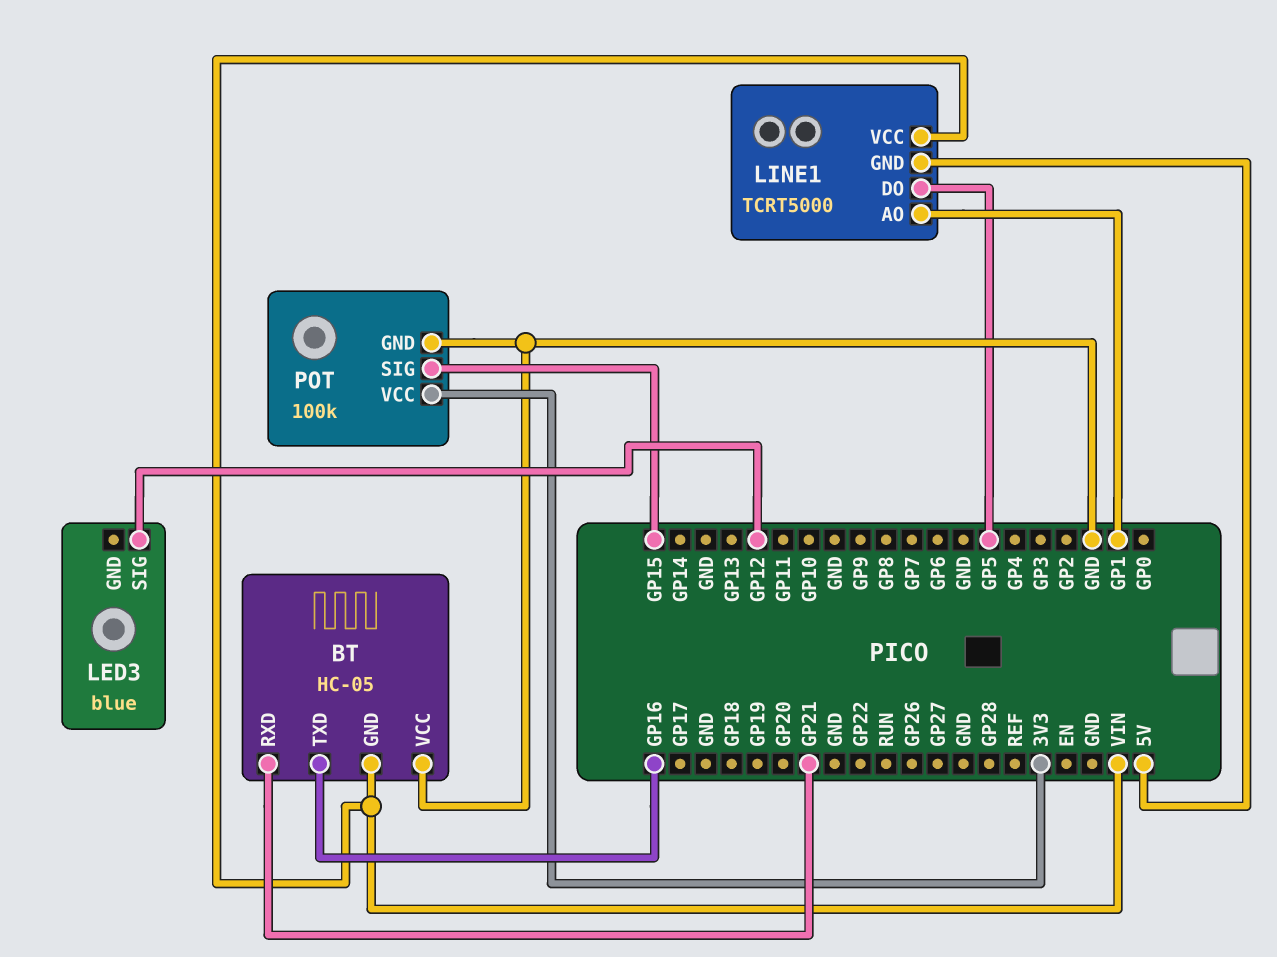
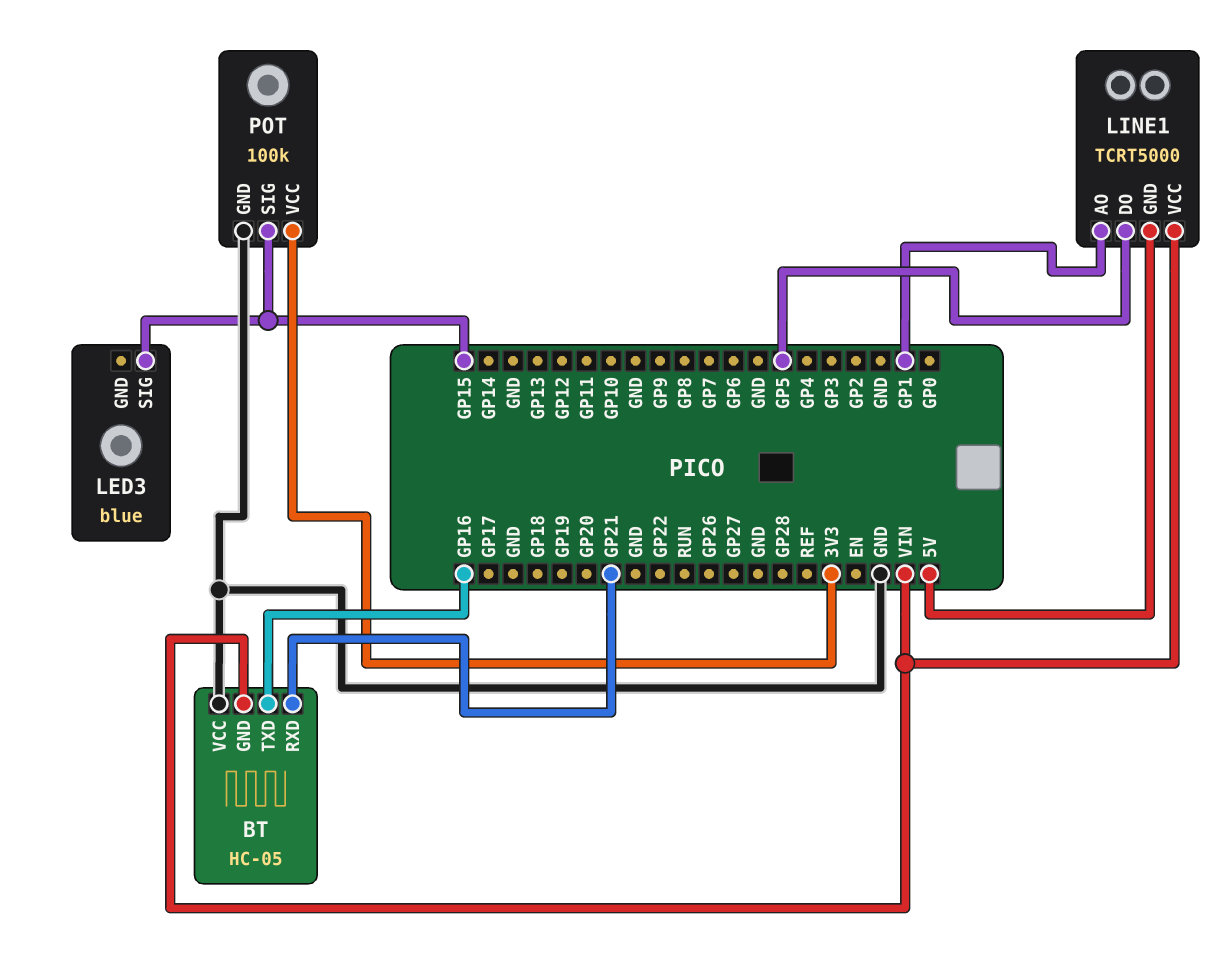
LED3 pin SIG: GP12 -> GP15

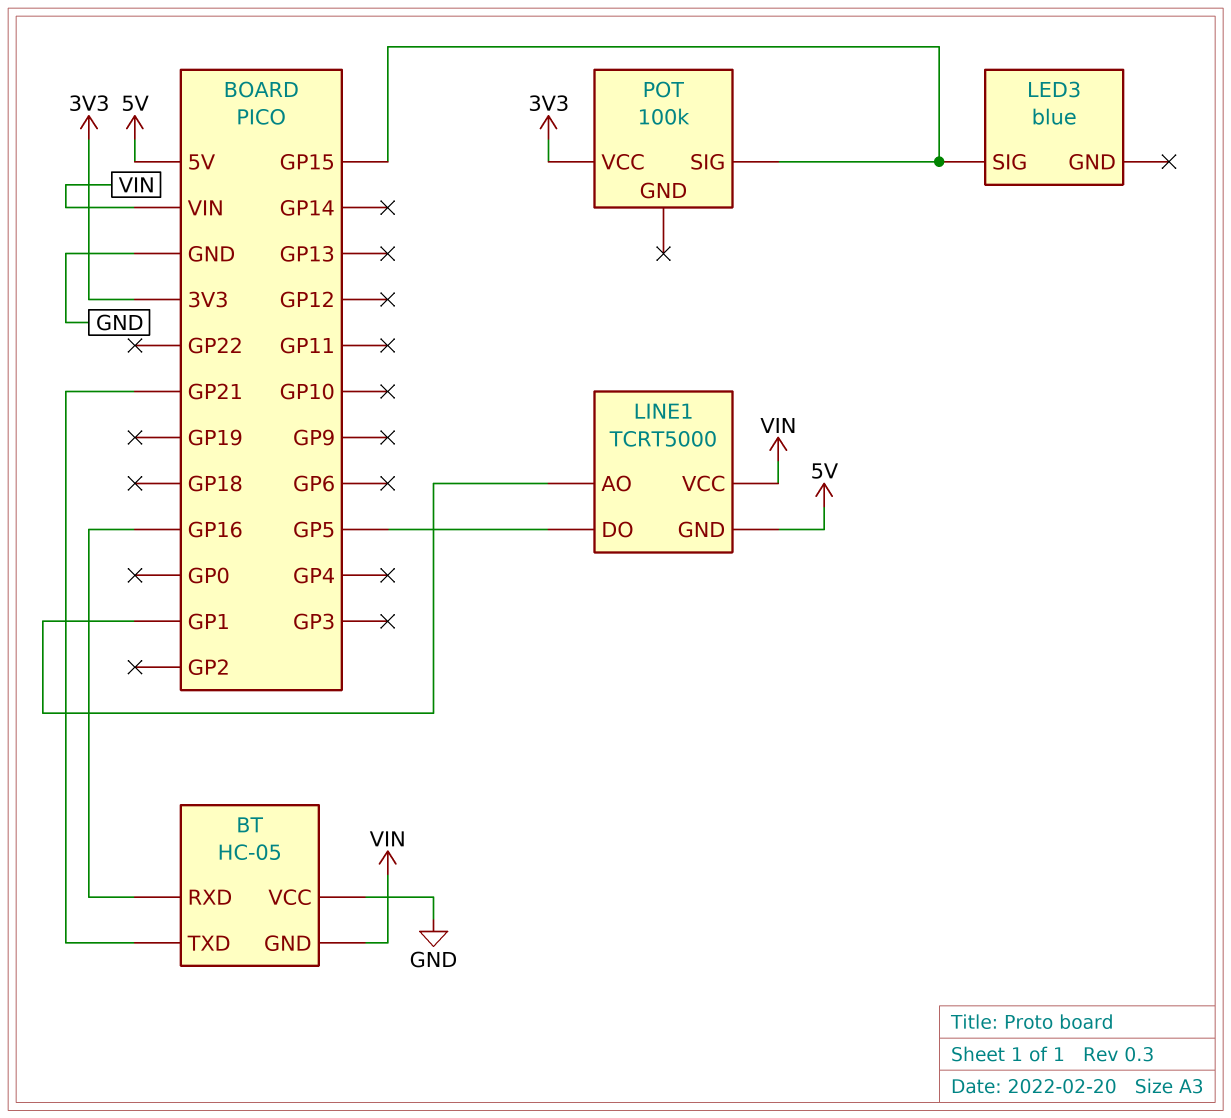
BT pin RXD: GP21 -> GP16
BT pin TXD: GP16 -> GP21
POT pin GND: GND -> none

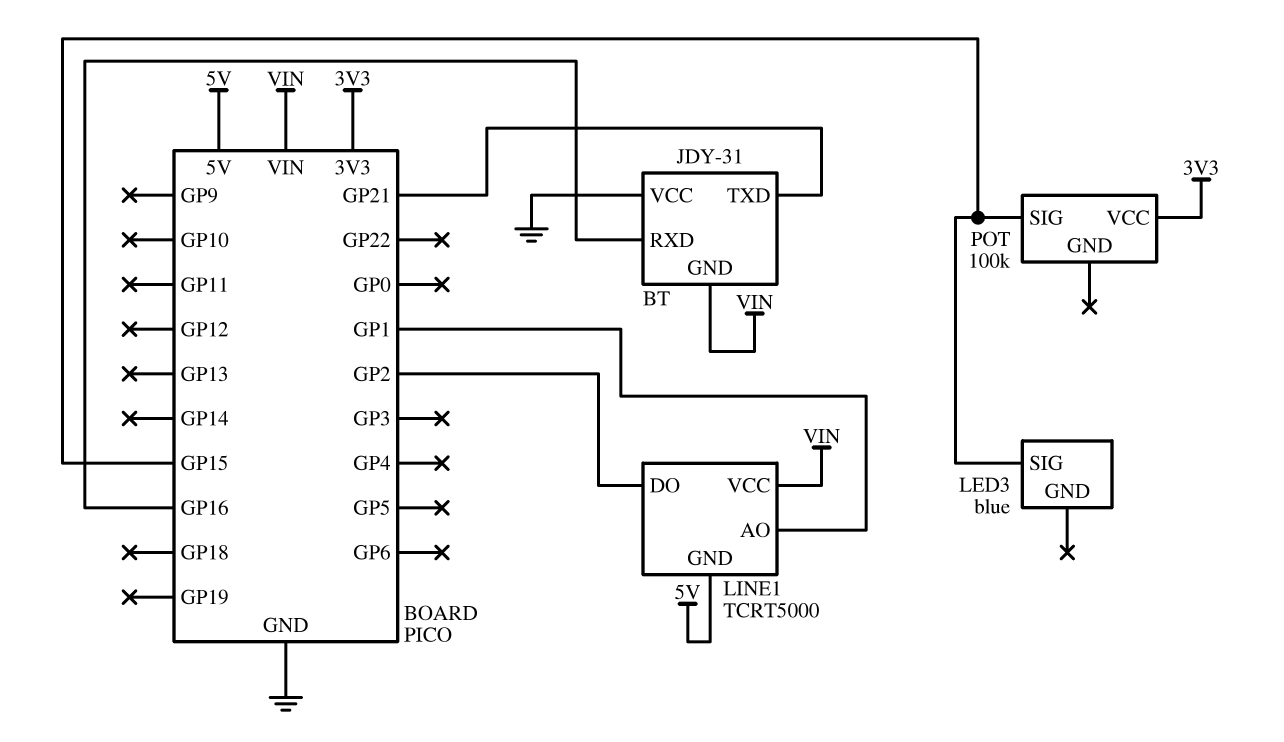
BT: HC-05 -> JDY-31
LINE1 pin DO: GP5 -> GP2

